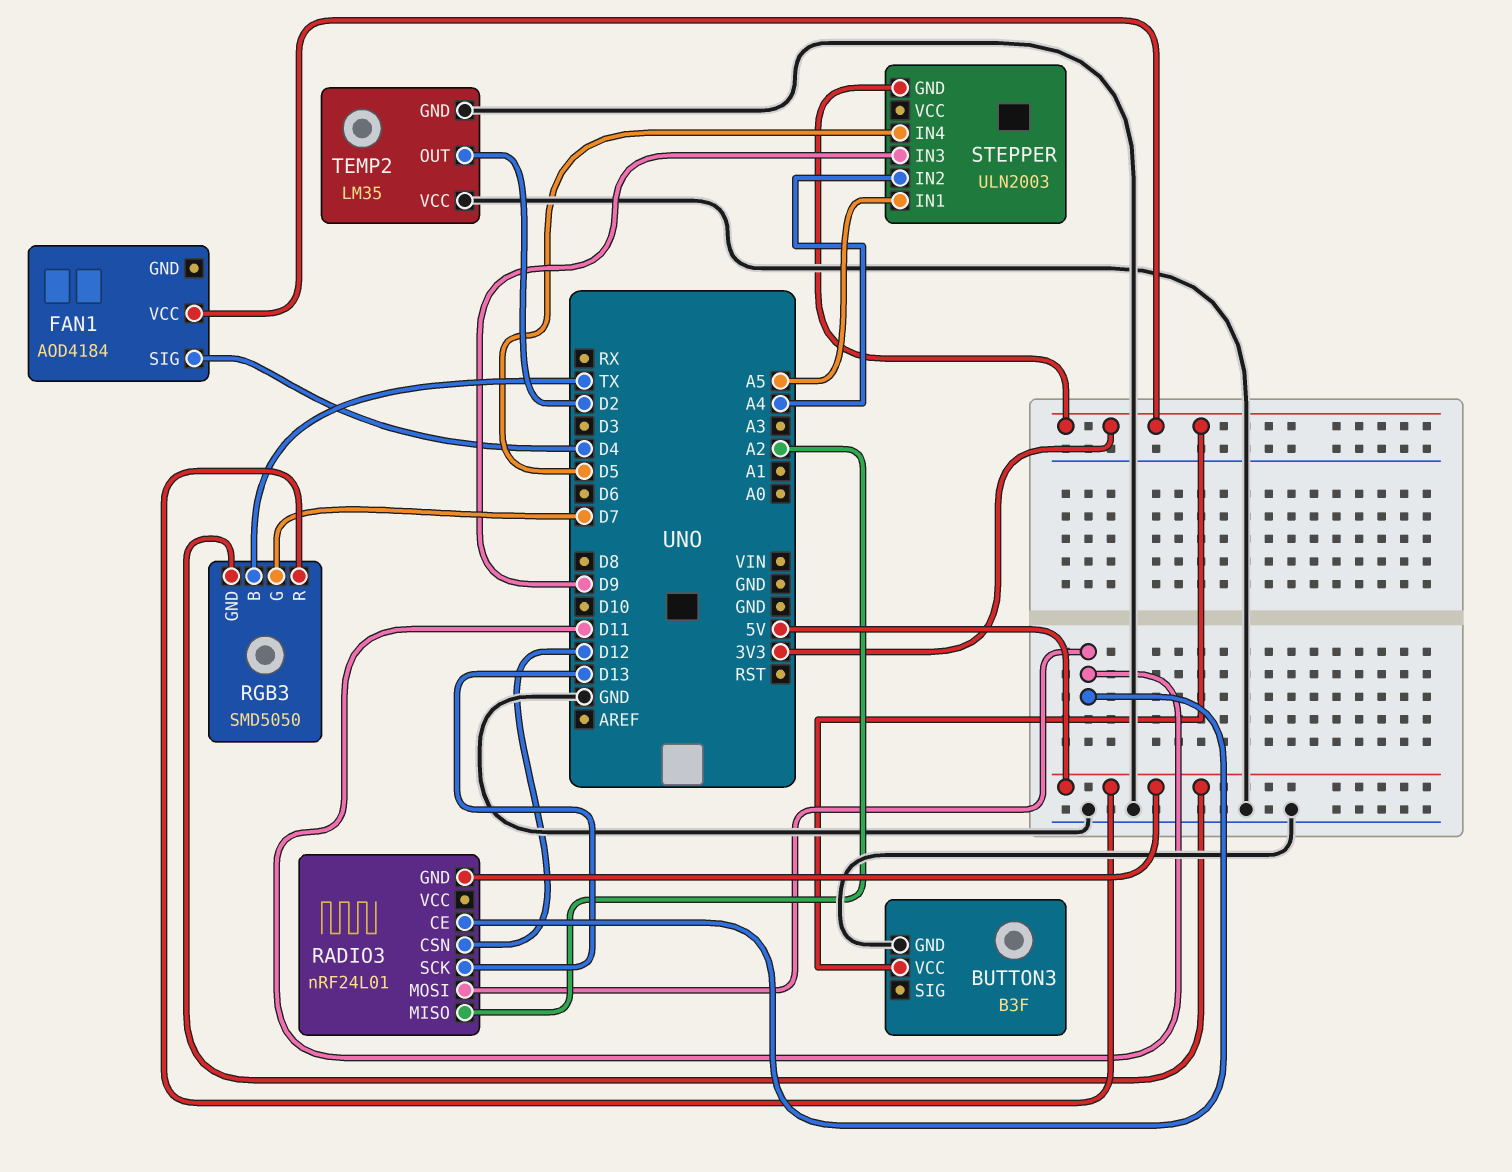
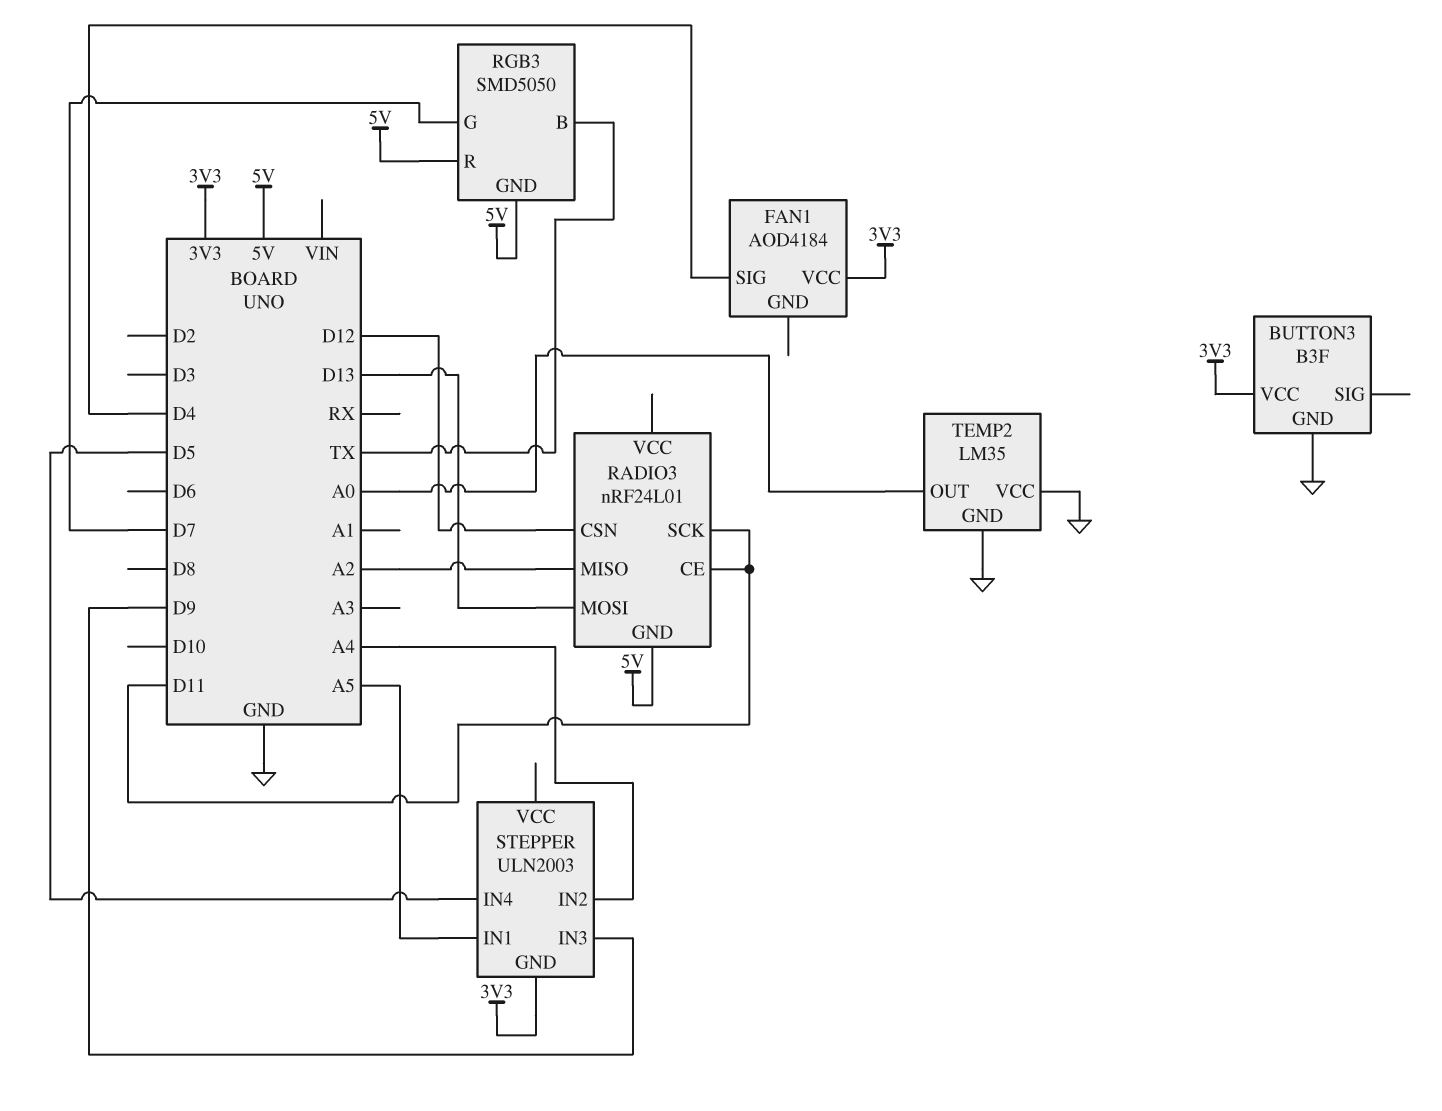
RADIO3 pin MOSI: D11 -> D13
RADIO3 pin SCK: D13 -> D11
TEMP2 pin OUT: D2 -> A0

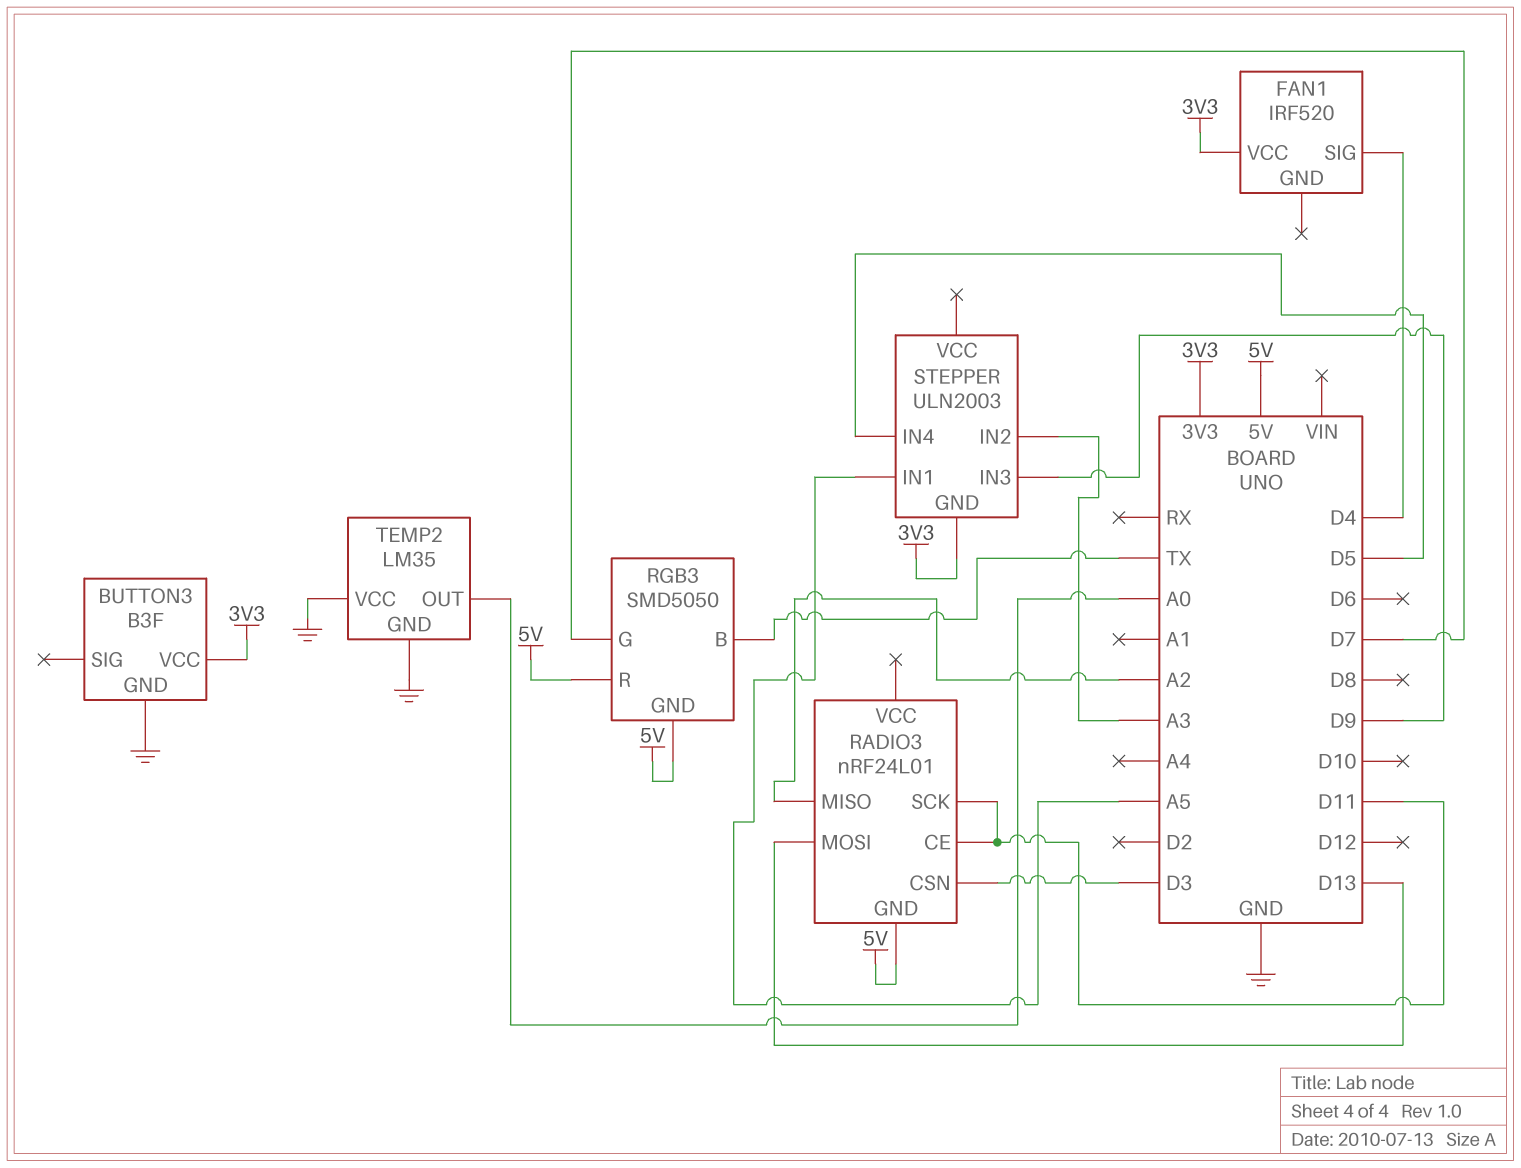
FAN1: AOD4184 -> IRF520
RADIO3 pin CSN: D12 -> D3
STEPPER pin IN2: A4 -> A3

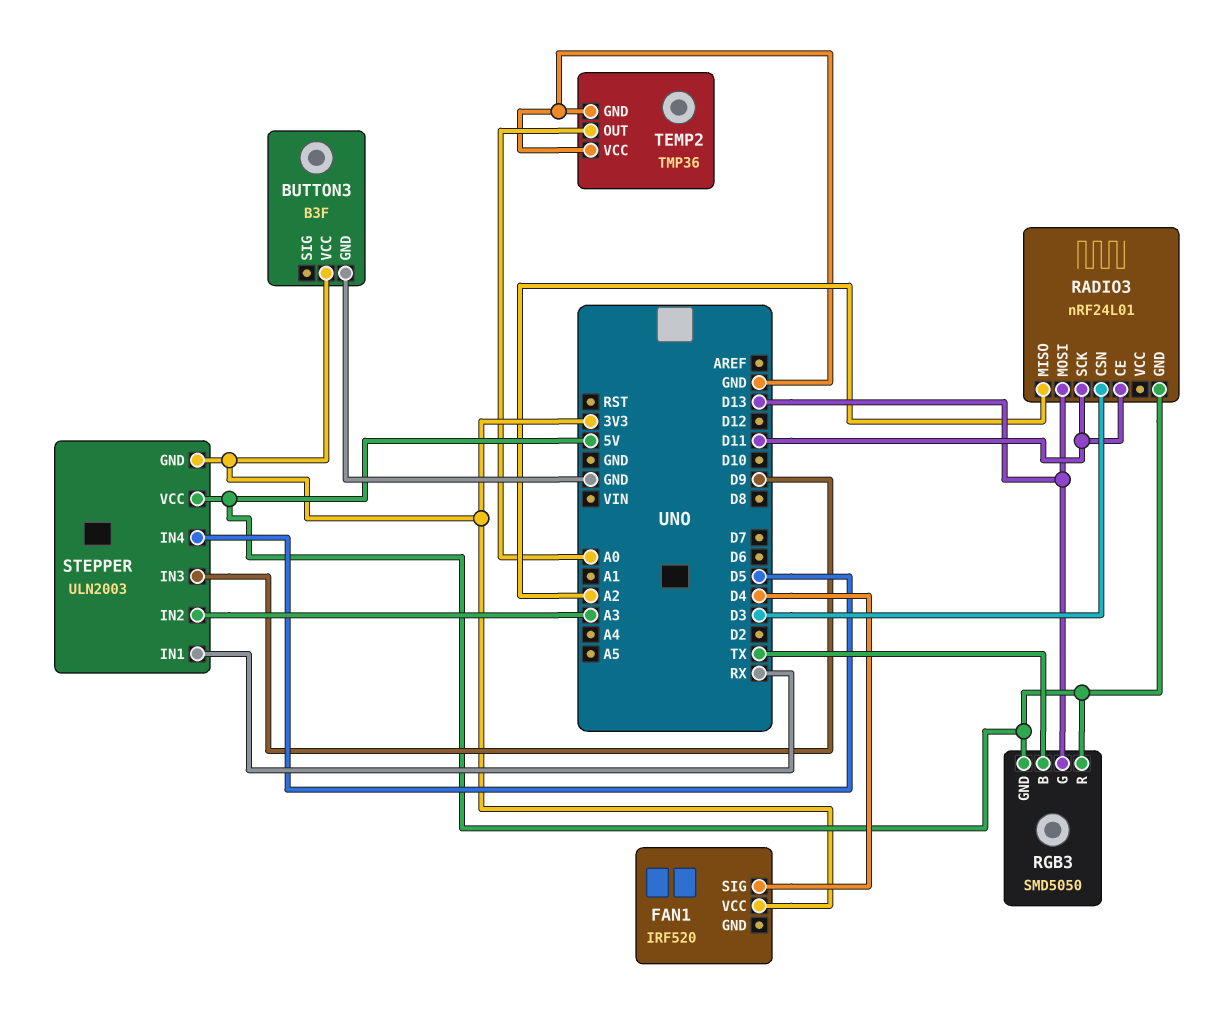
RGB3 pin G: D7 -> D13
STEPPER pin IN1: A5 -> RX
STEPPER pin VCC: none -> 5V
TEMP2: LM35 -> TMP36

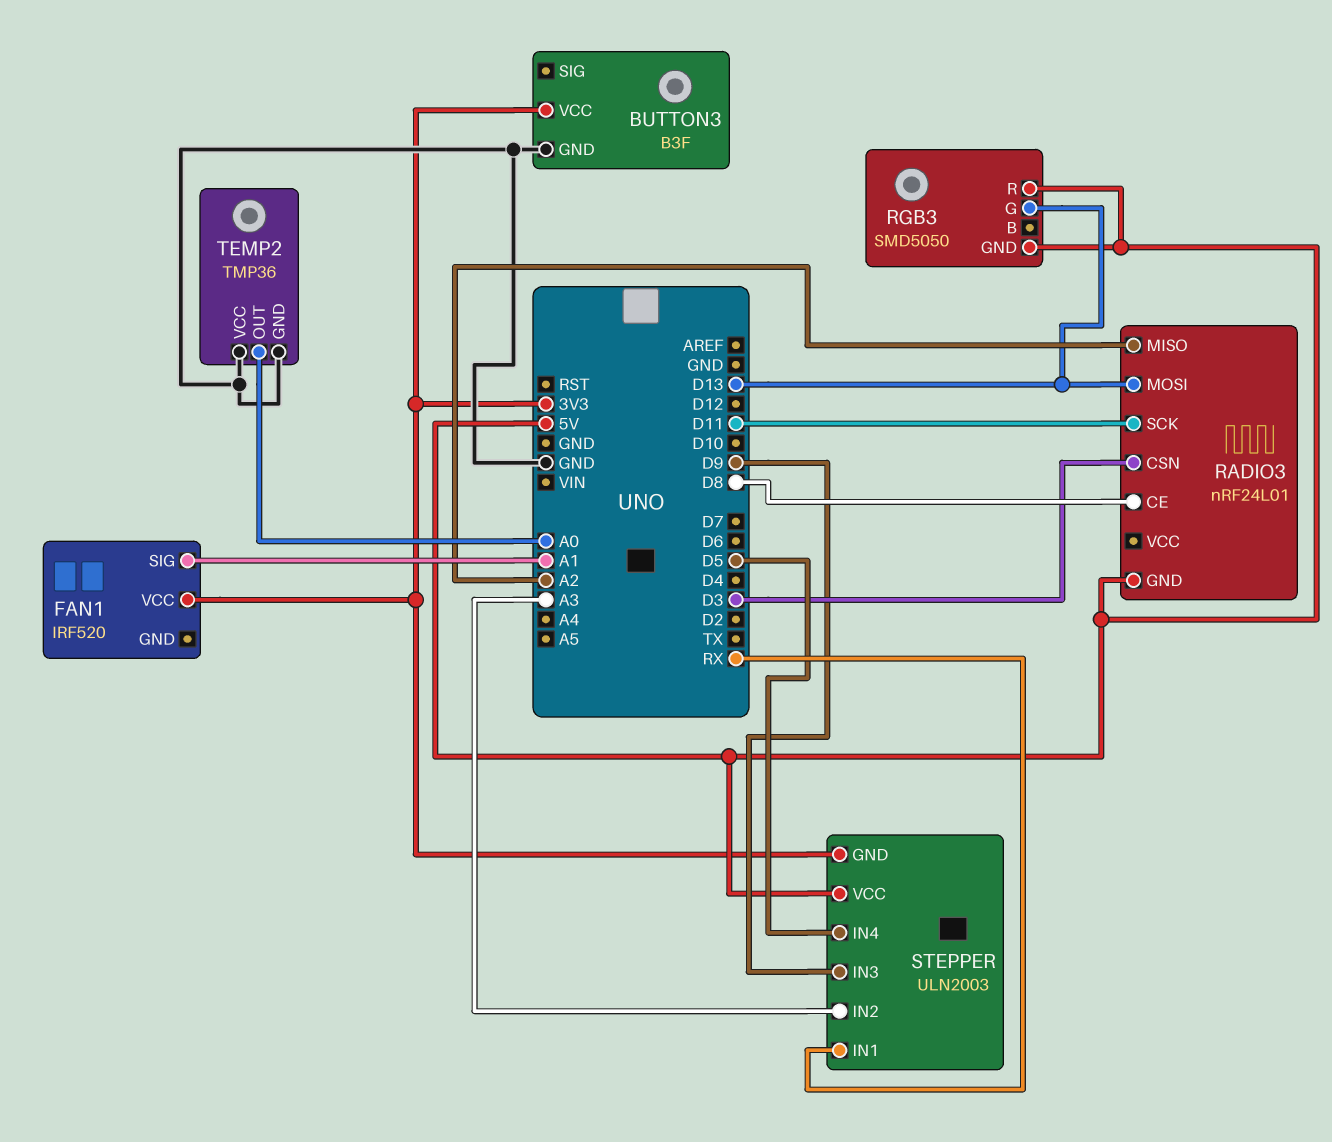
FAN1 pin SIG: D4 -> A1
RADIO3 pin CE: D11 -> D8
RGB3 pin B: TX -> none

